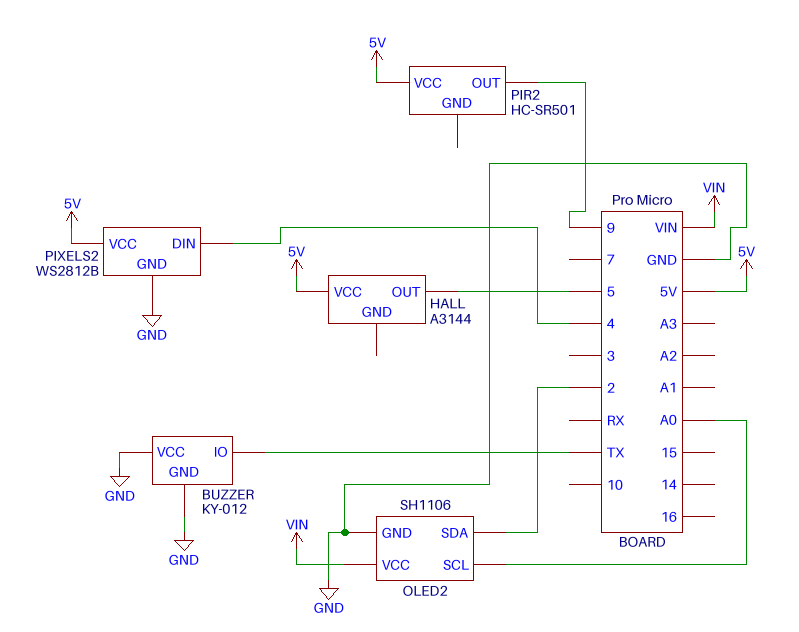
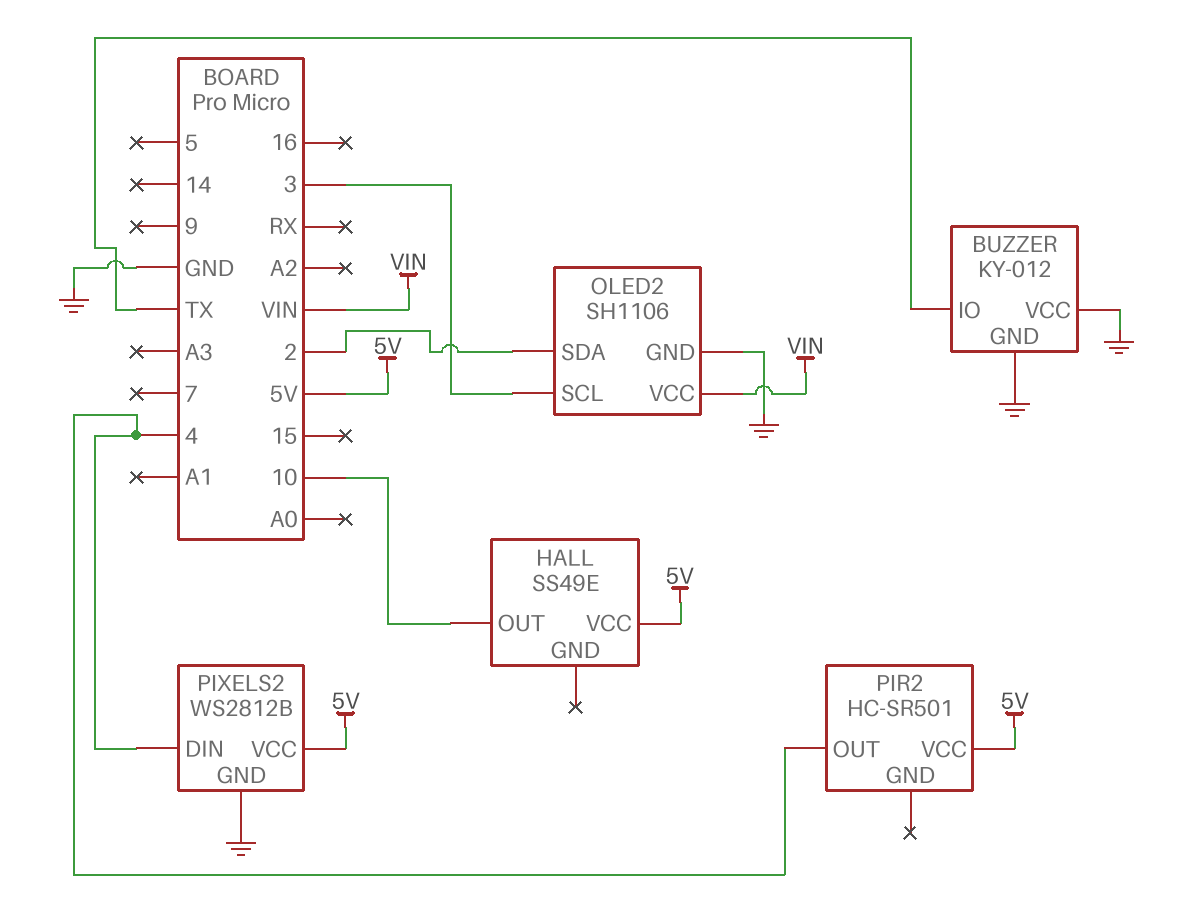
HALL: A3144 -> SS49E
HALL pin OUT: 5 -> 10
OLED2 pin SCL: A0 -> 3
PIR2 pin OUT: 9 -> 4

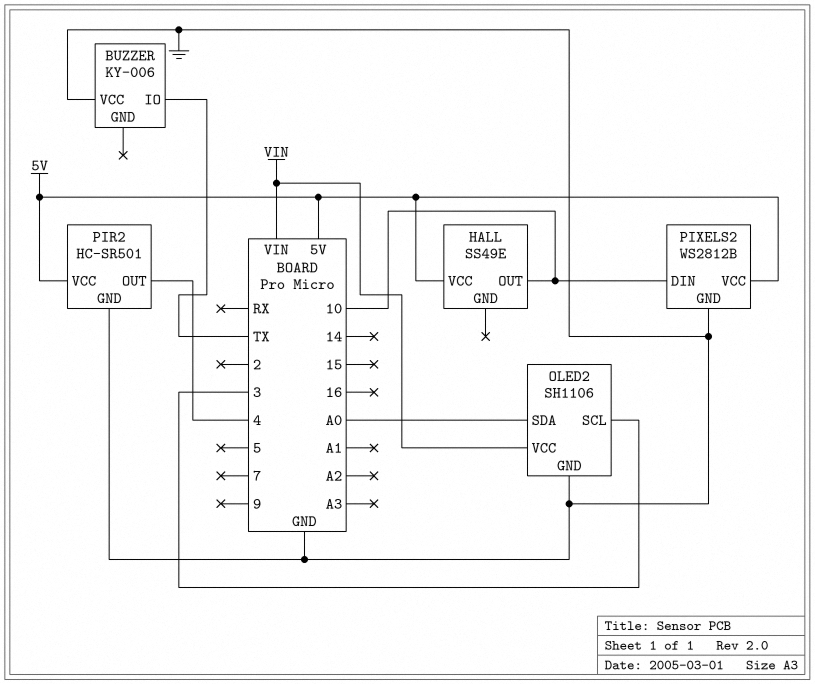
BUZZER: KY-012 -> KY-006
BUZZER pin GND: GND -> none
OLED2 pin SDA: 2 -> A0
PIR2 pin GND: none -> GND
PIXELS2 pin DIN: 4 -> 10

